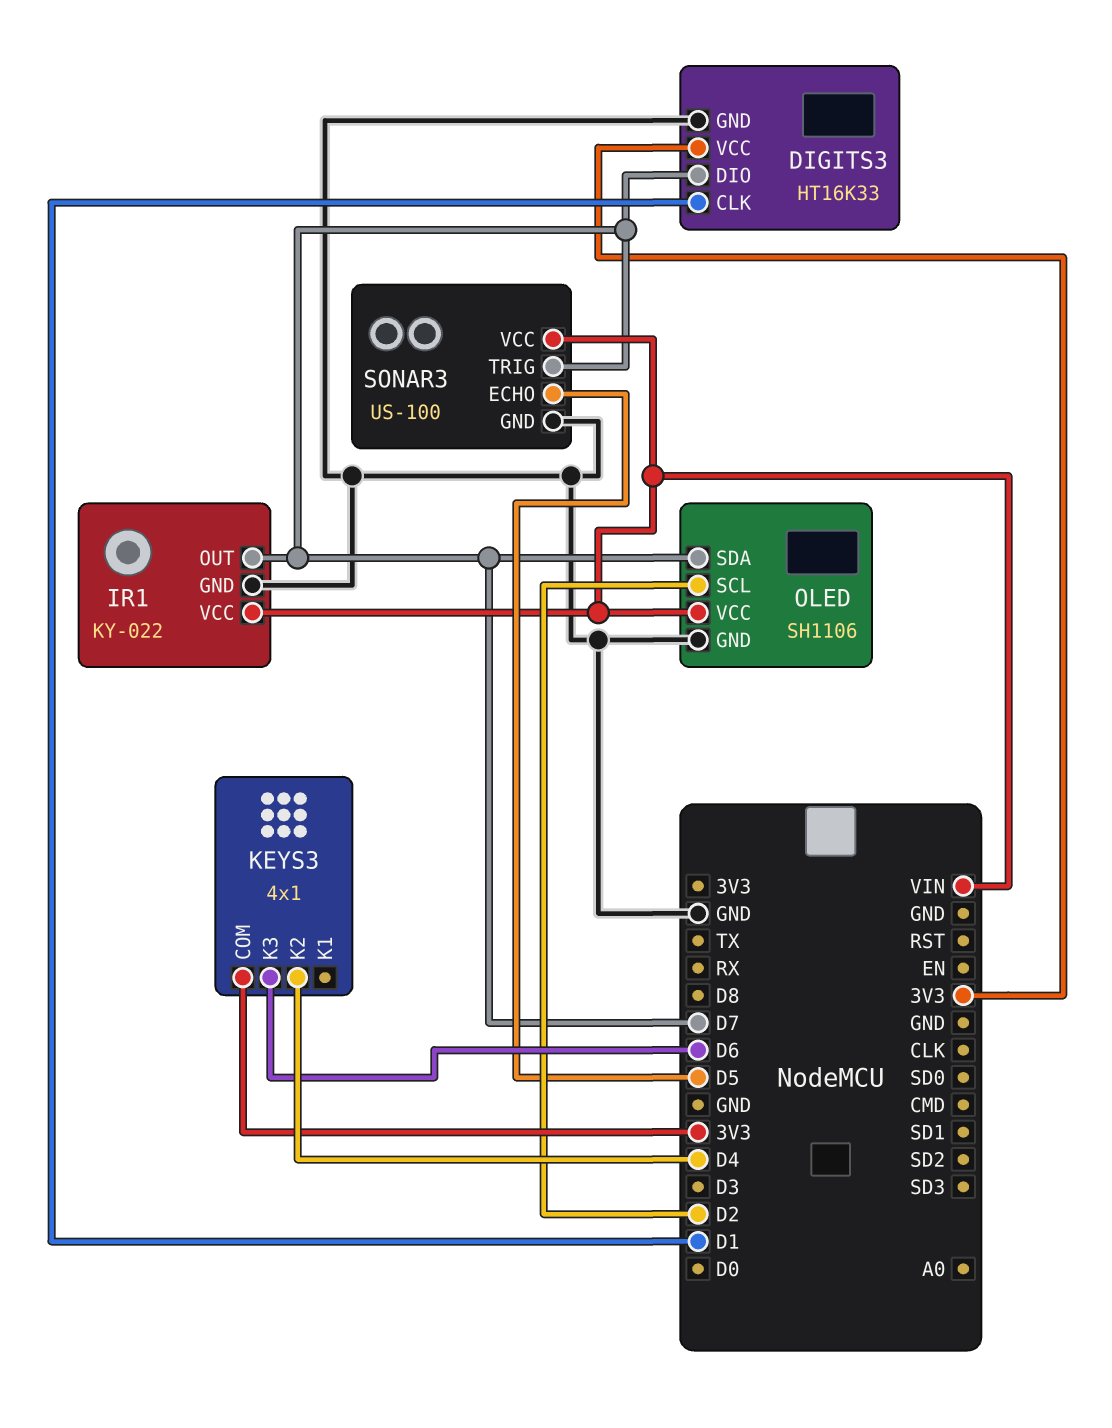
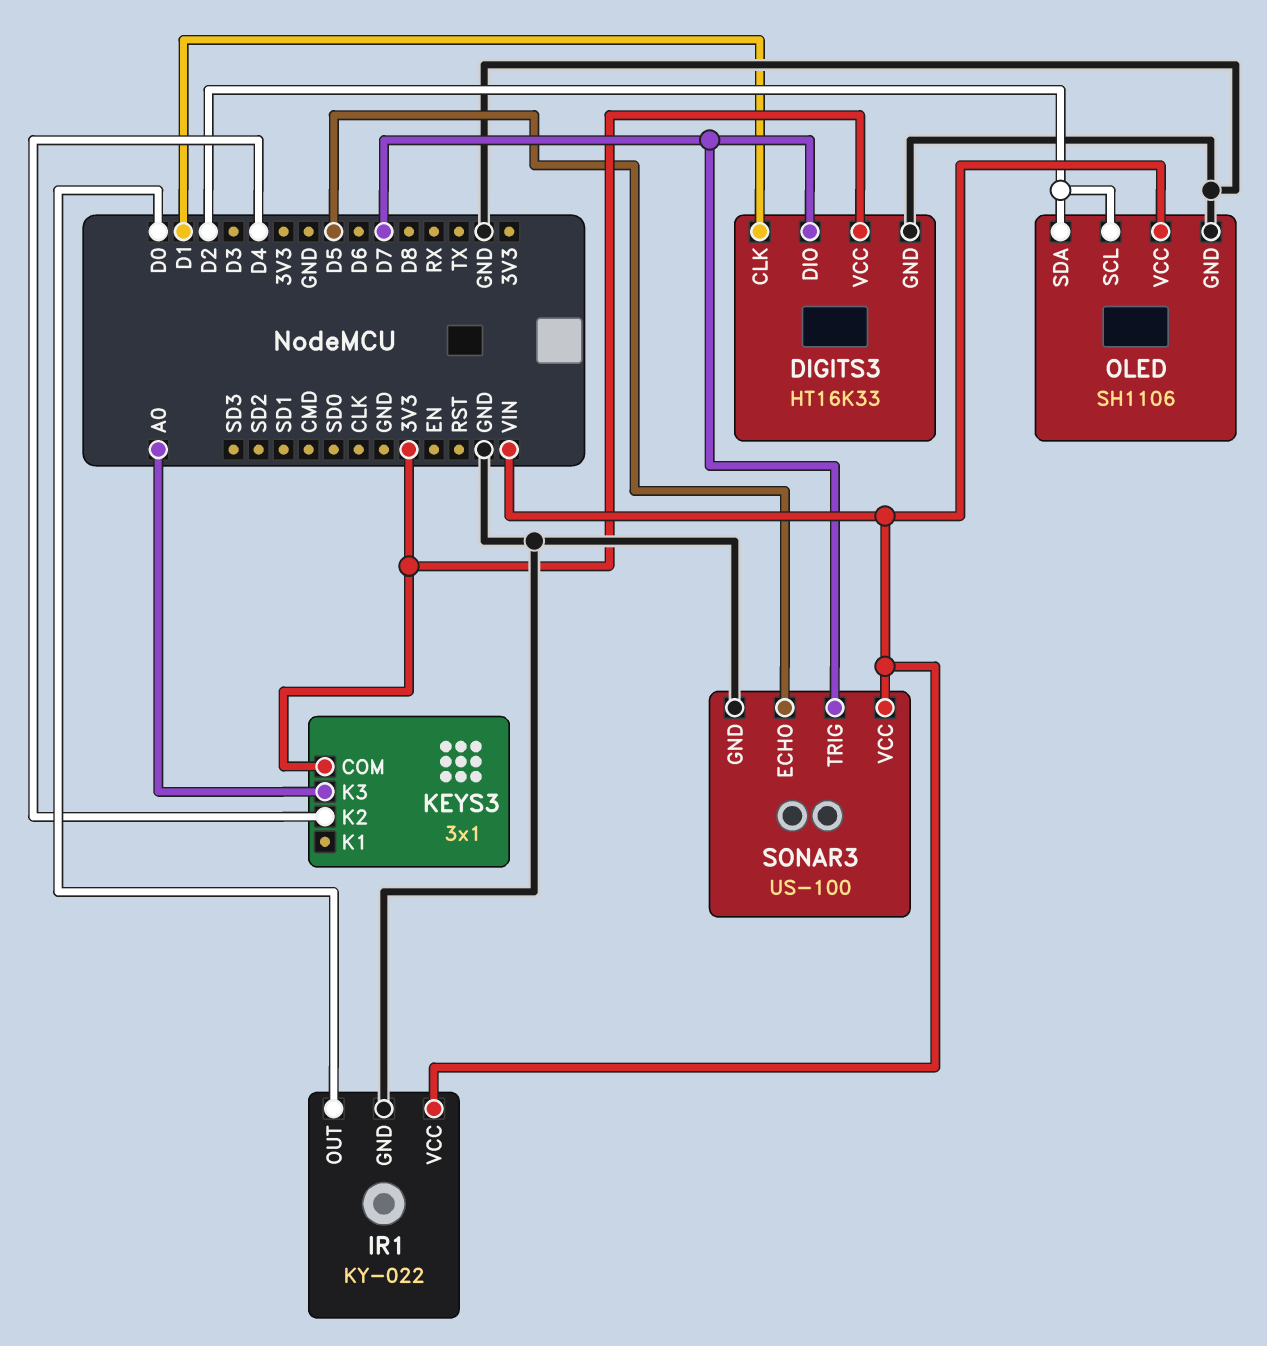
IR1 pin OUT: D7 -> D0
KEYS3: 4x1 -> 3x1
KEYS3 pin K3: D6 -> A0
OLED pin SDA: D7 -> D2

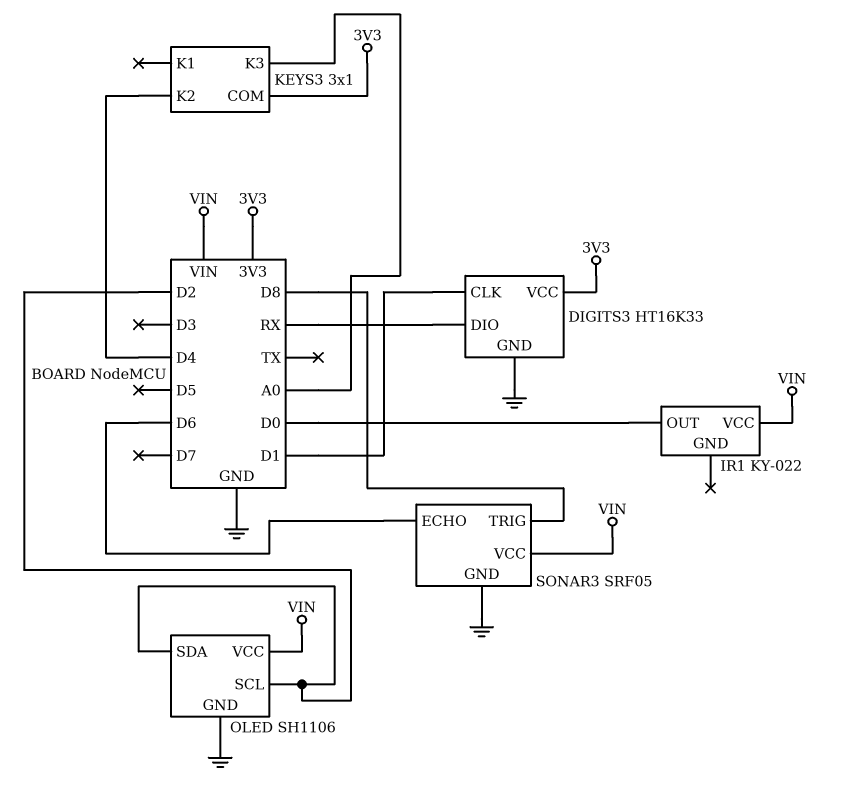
DIGITS3 pin DIO: D7 -> RX
IR1 pin GND: GND -> none
SONAR3: US-100 -> SRF05
SONAR3 pin ECHO: D5 -> D6
SONAR3 pin TRIG: D7 -> D8

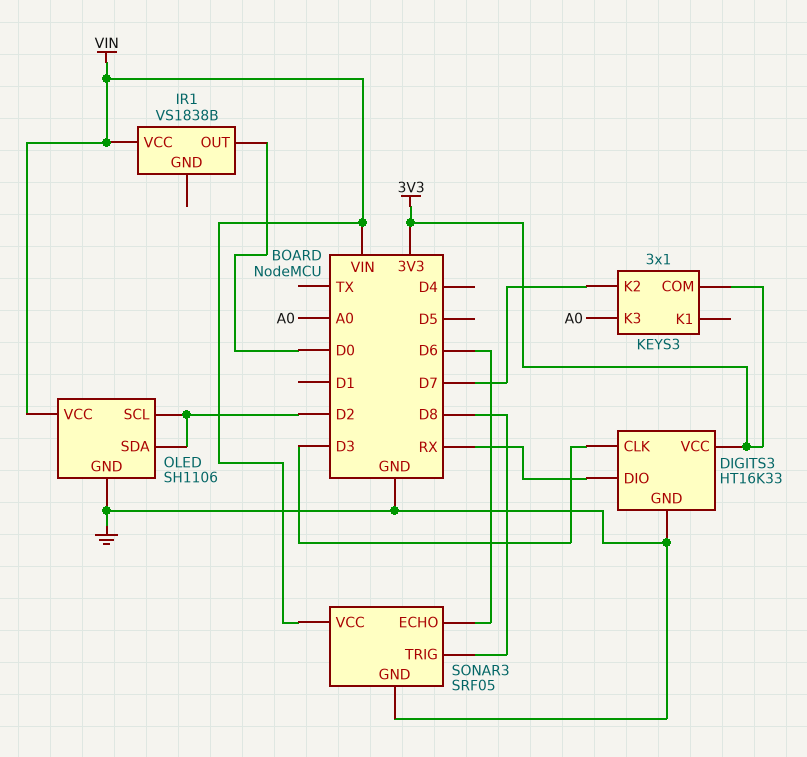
DIGITS3 pin CLK: D1 -> D3
IR1: KY-022 -> VS1838B
KEYS3 pin K2: D4 -> D7

